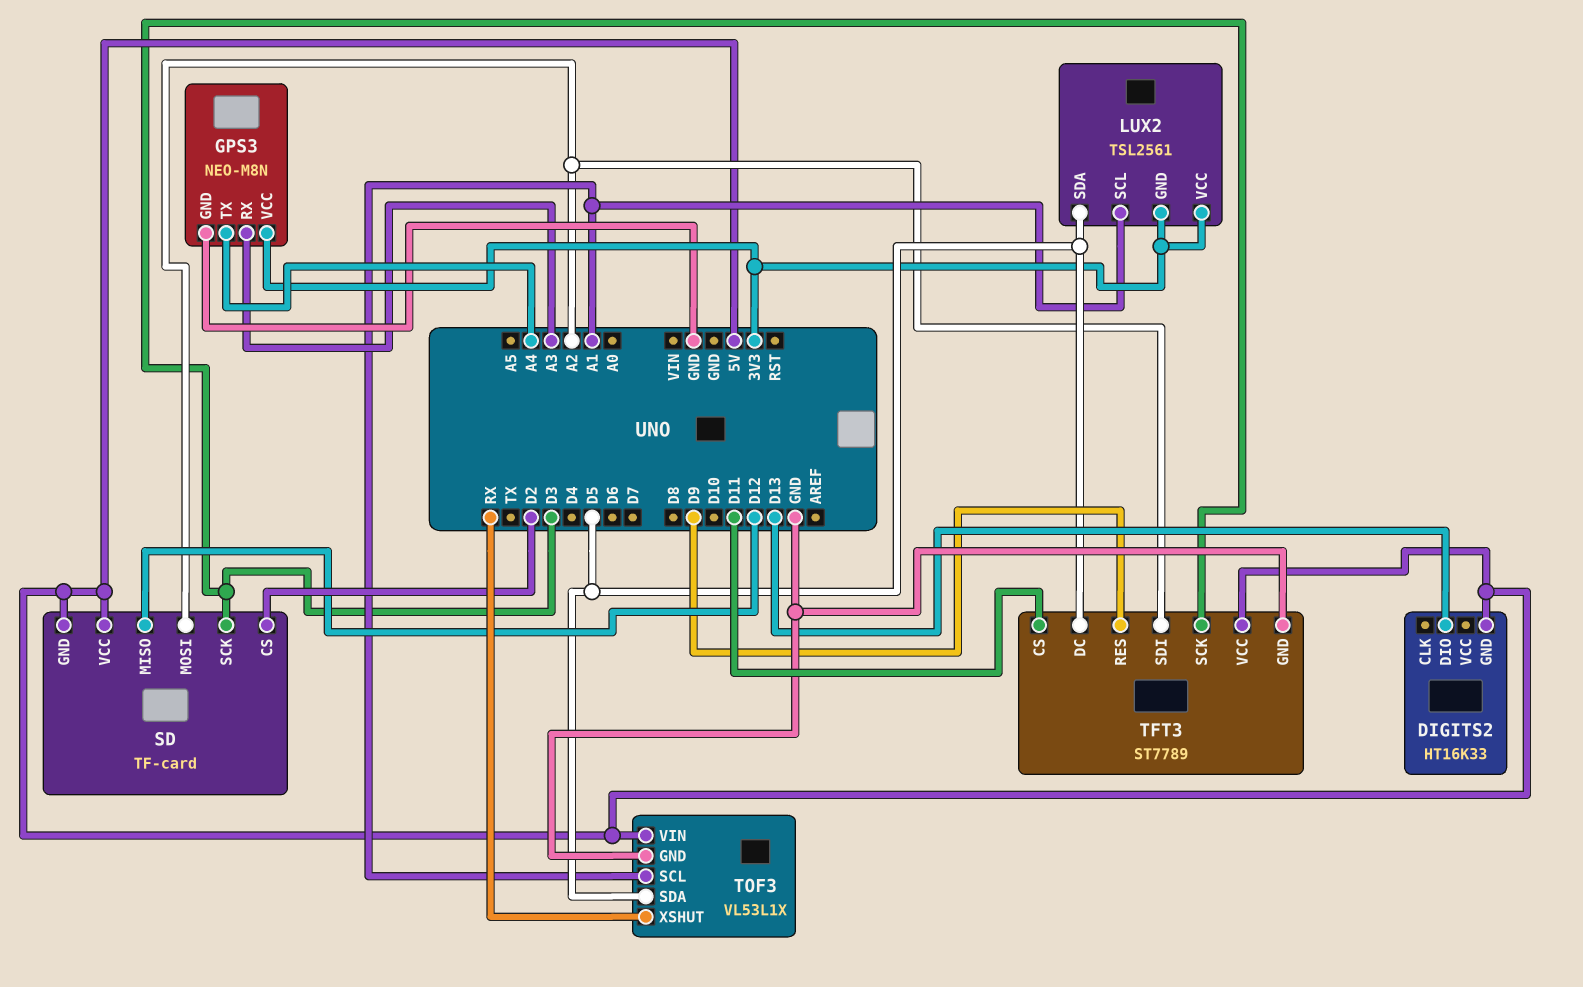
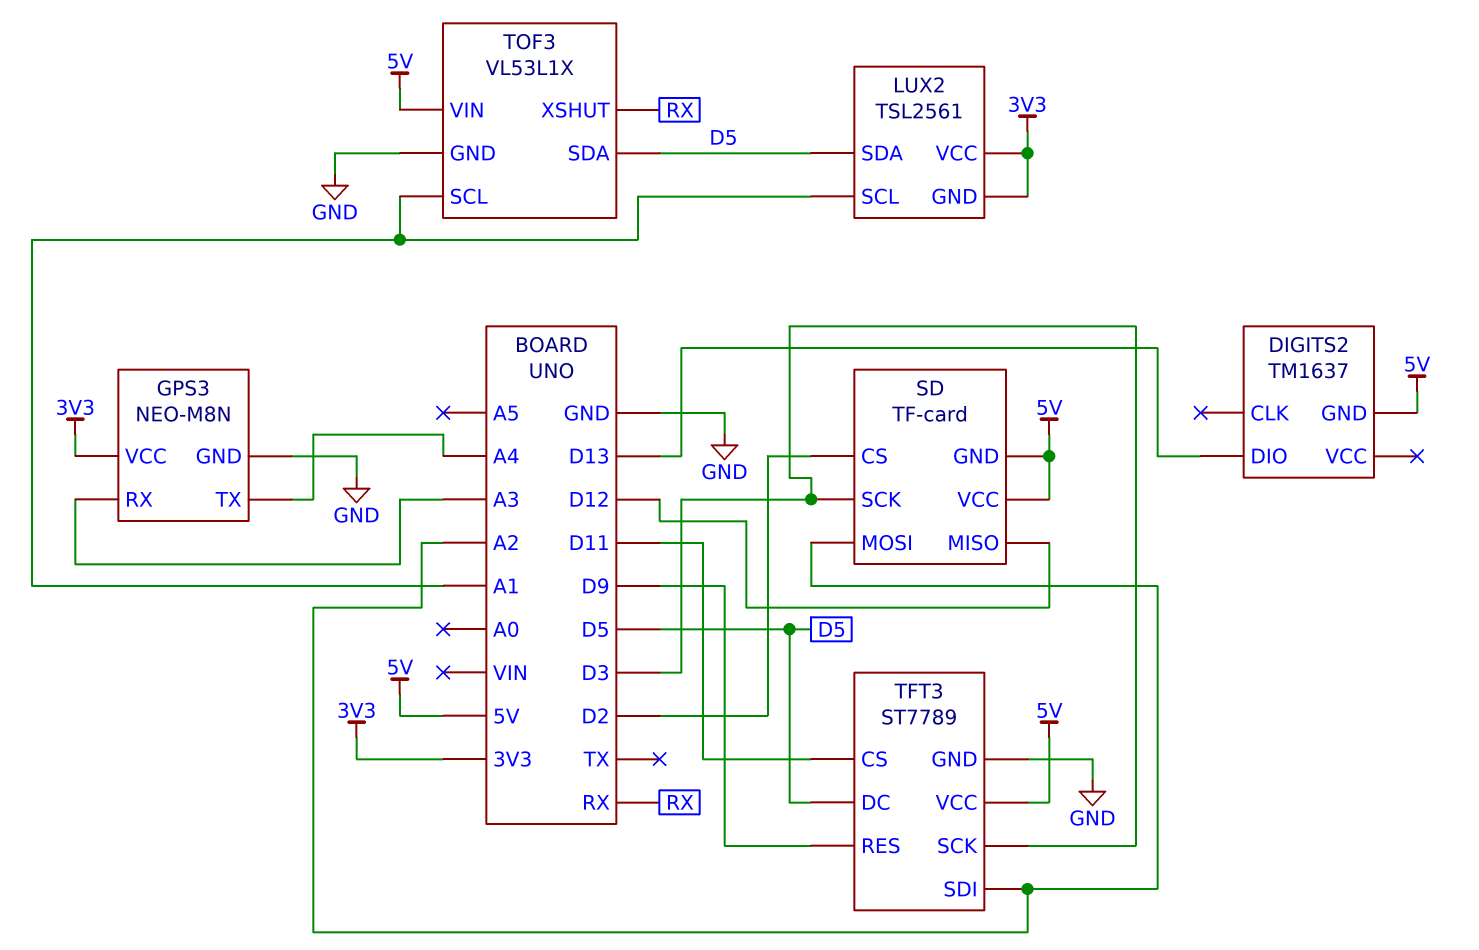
DIGITS2: HT16K33 -> TM1637

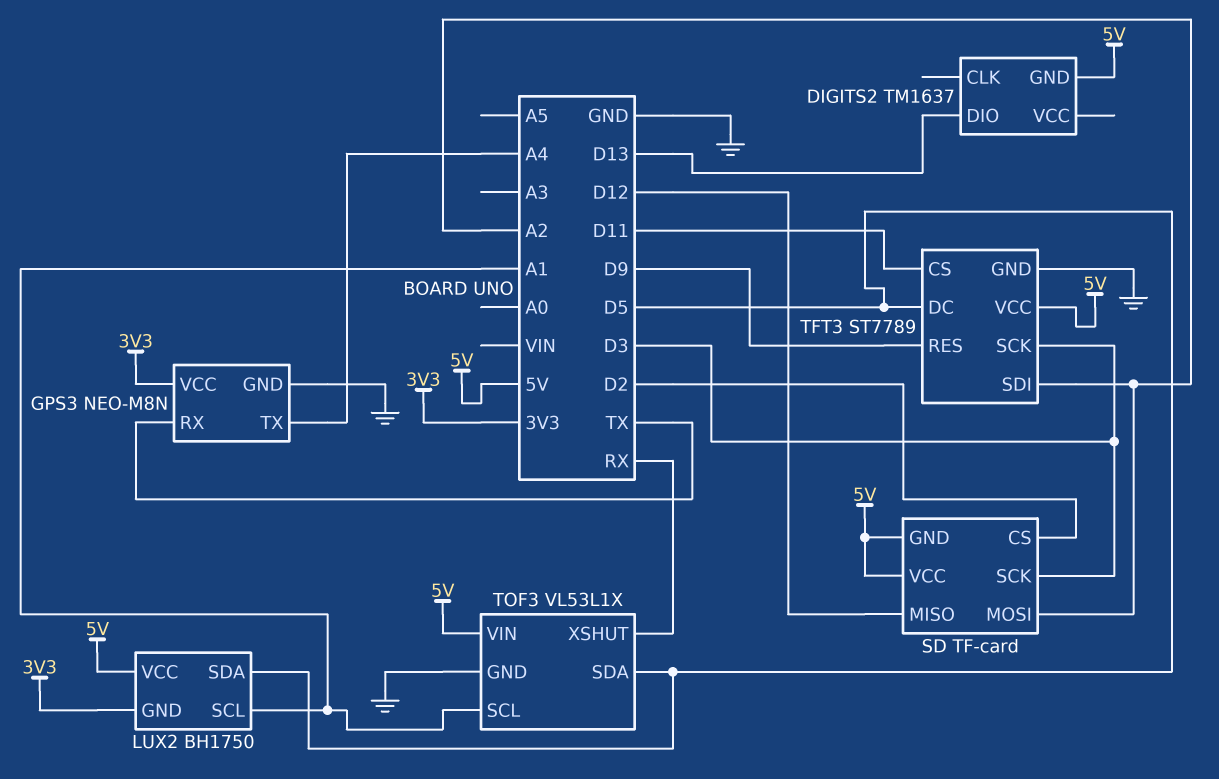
GPS3 pin RX: A3 -> TX
LUX2: TSL2561 -> BH1750
LUX2 pin VCC: 3V3 -> 5V

